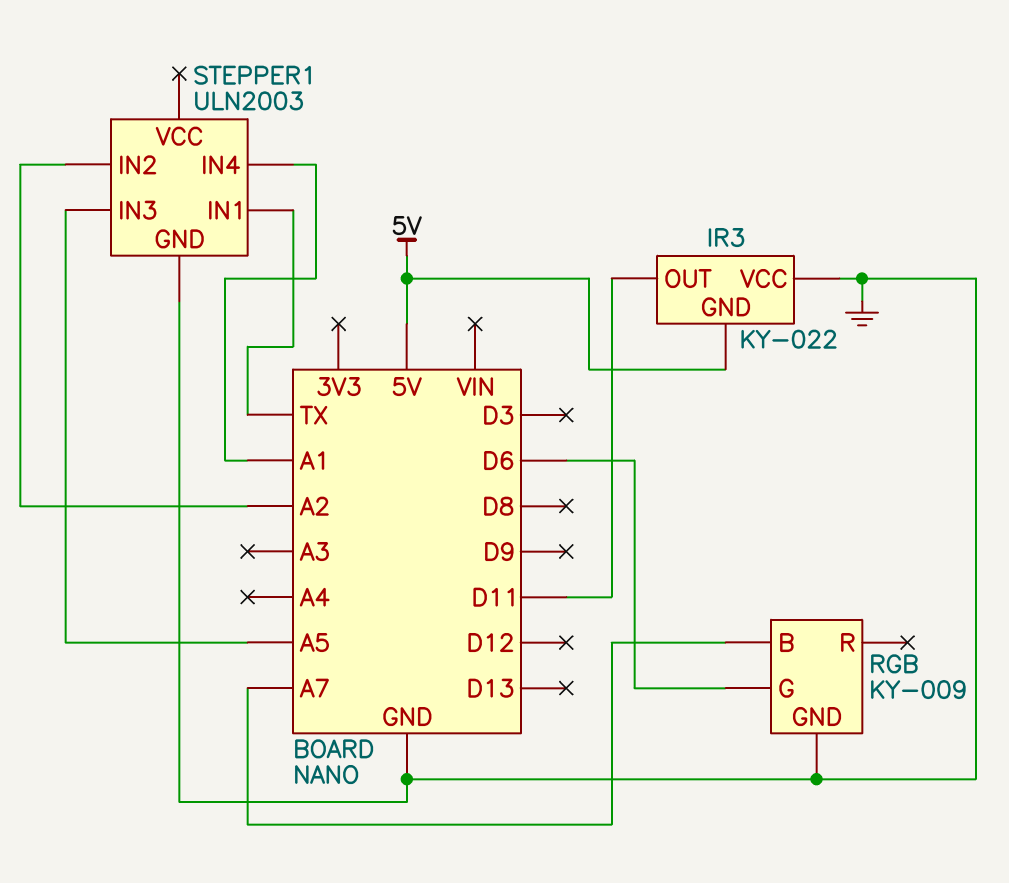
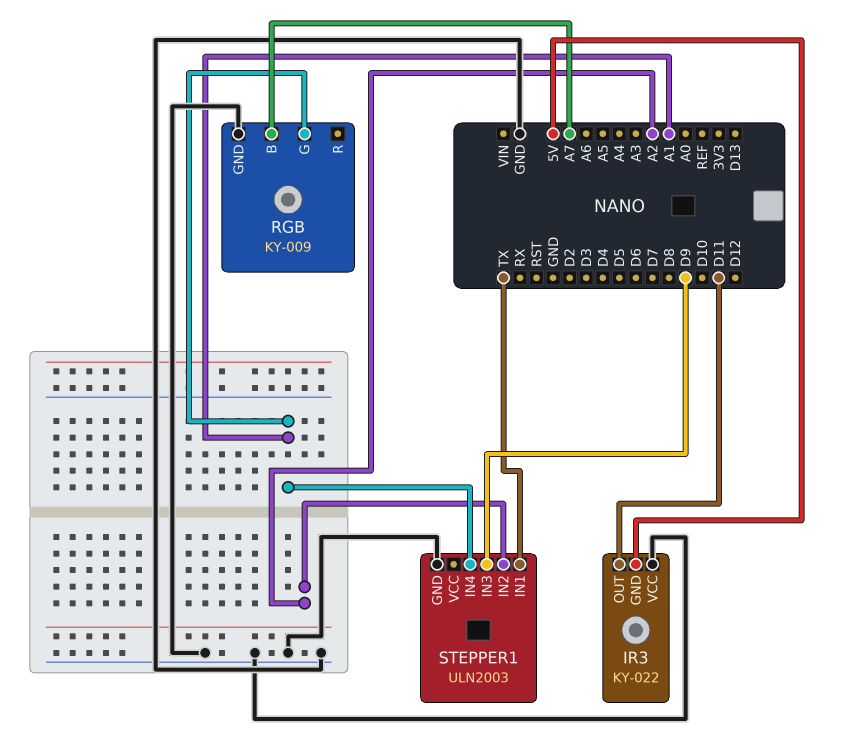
RGB pin G: D6 -> A1
STEPPER1 pin IN3: A5 -> D9

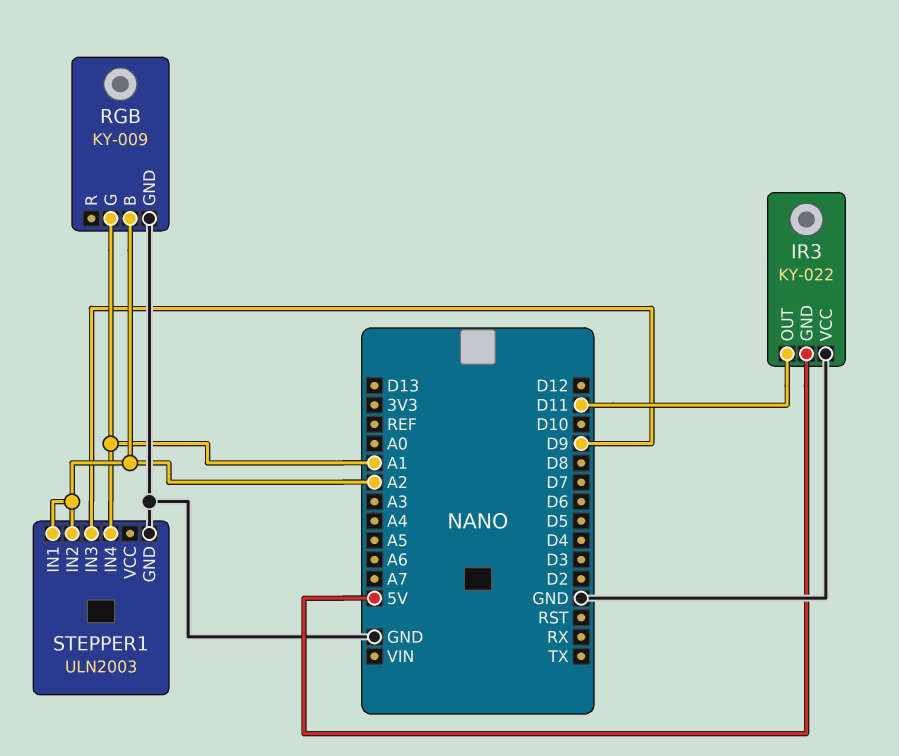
RGB pin B: A7 -> A2
STEPPER1 pin IN1: TX -> A2

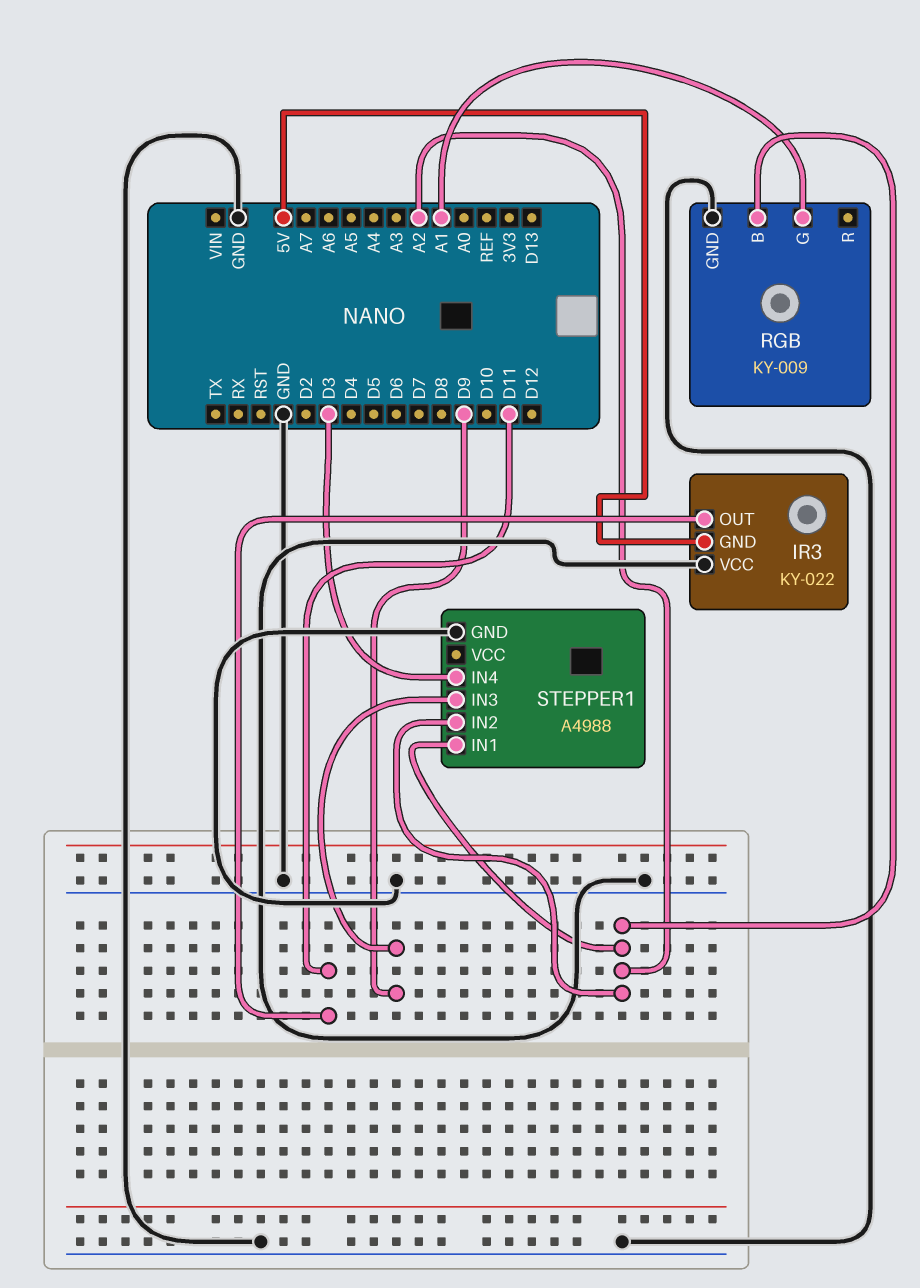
STEPPER1: ULN2003 -> A4988
STEPPER1 pin IN4: A1 -> D3

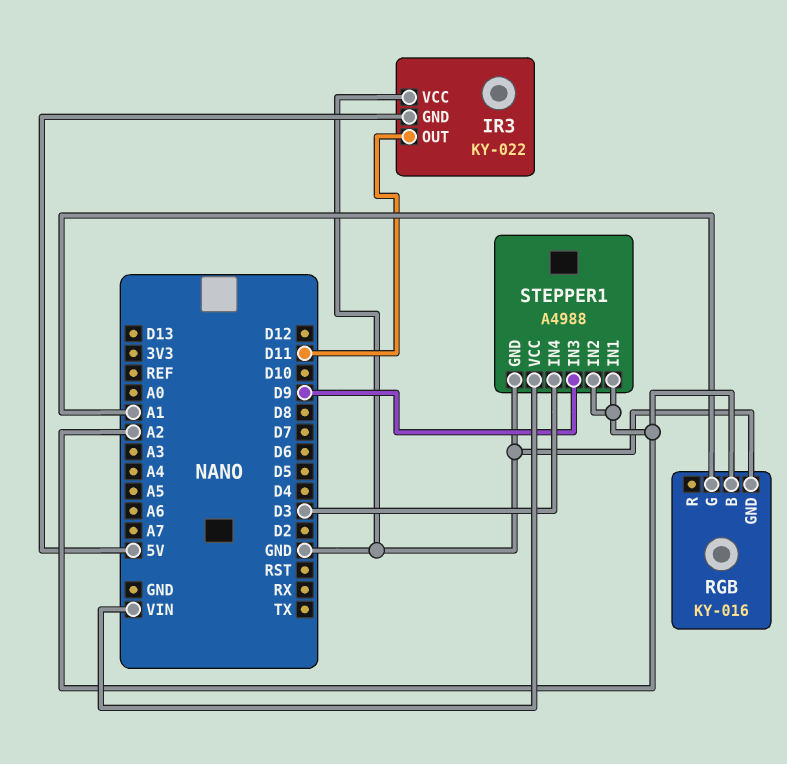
RGB: KY-009 -> KY-016
STEPPER1 pin VCC: none -> VIN

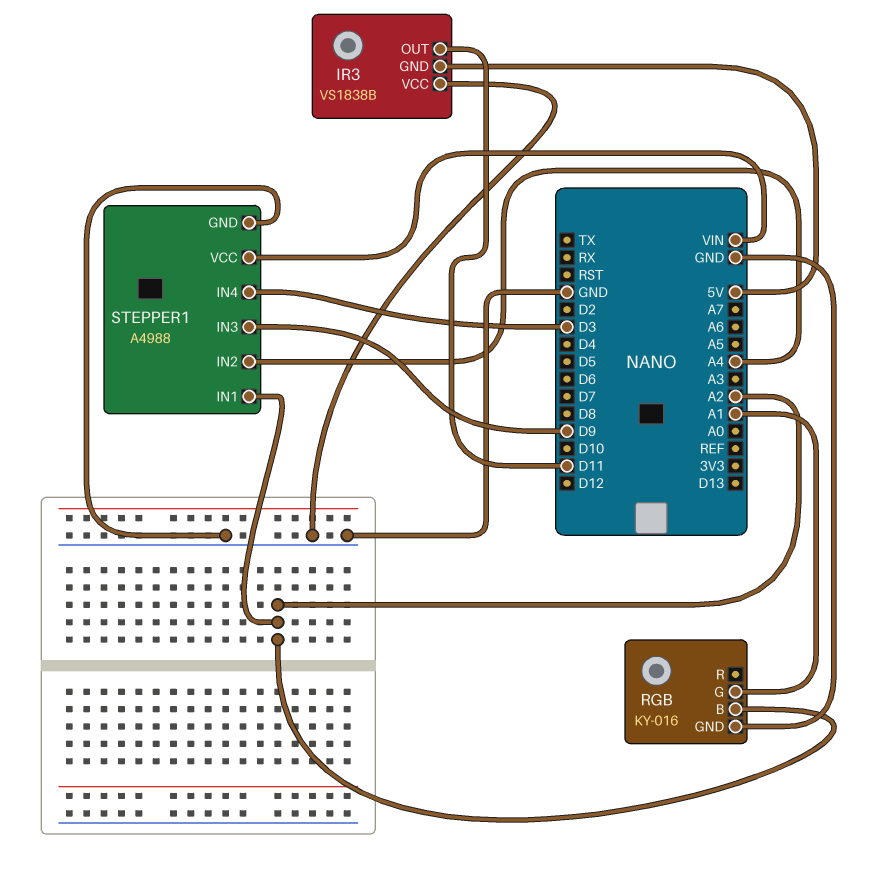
IR3: KY-022 -> VS1838B
STEPPER1 pin IN2: A2 -> A4

